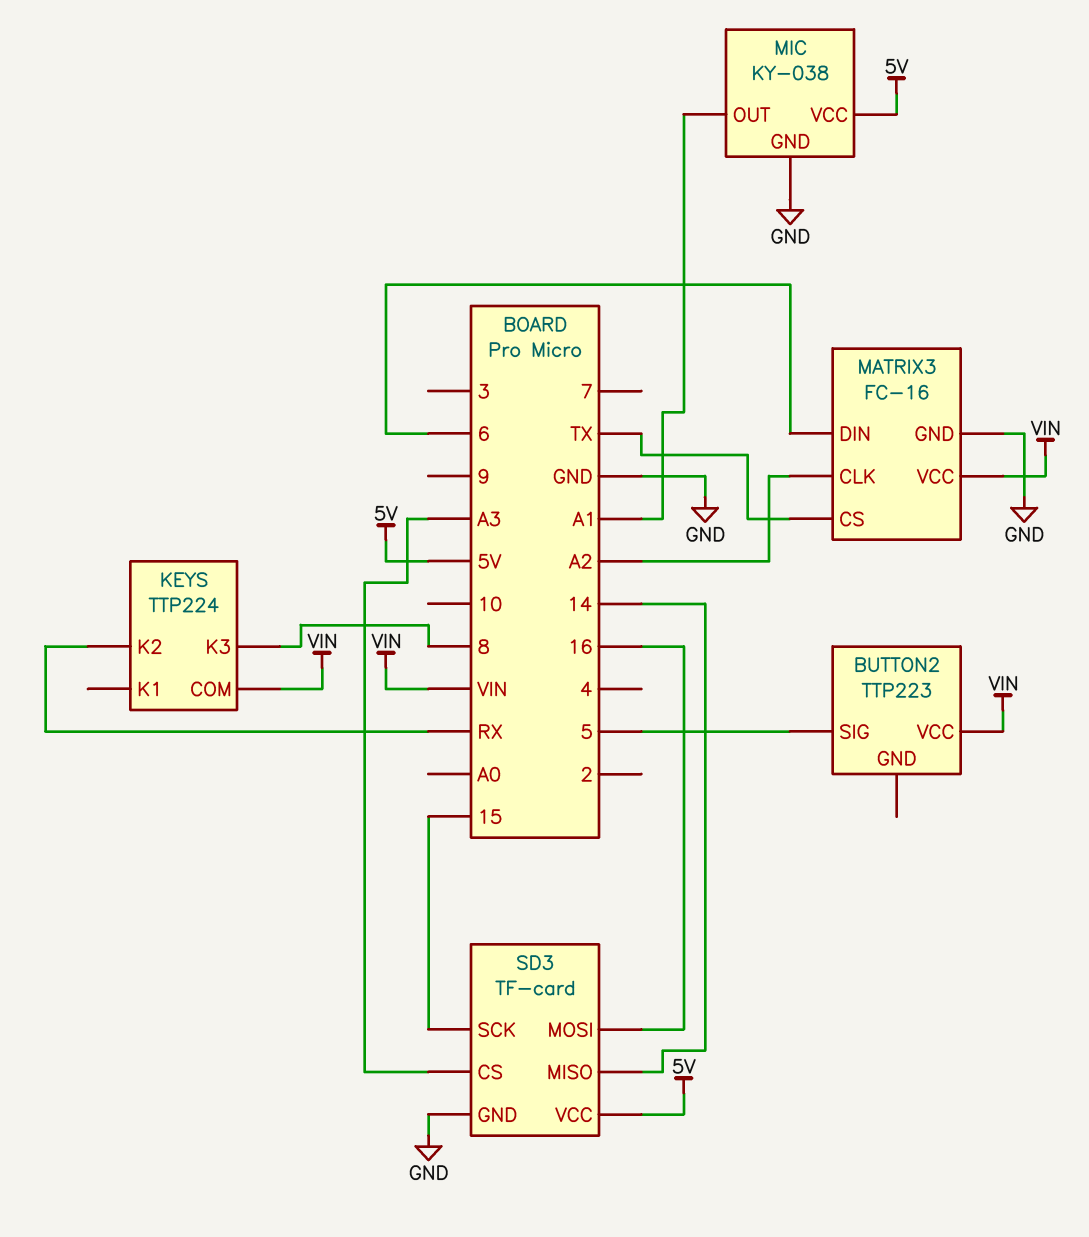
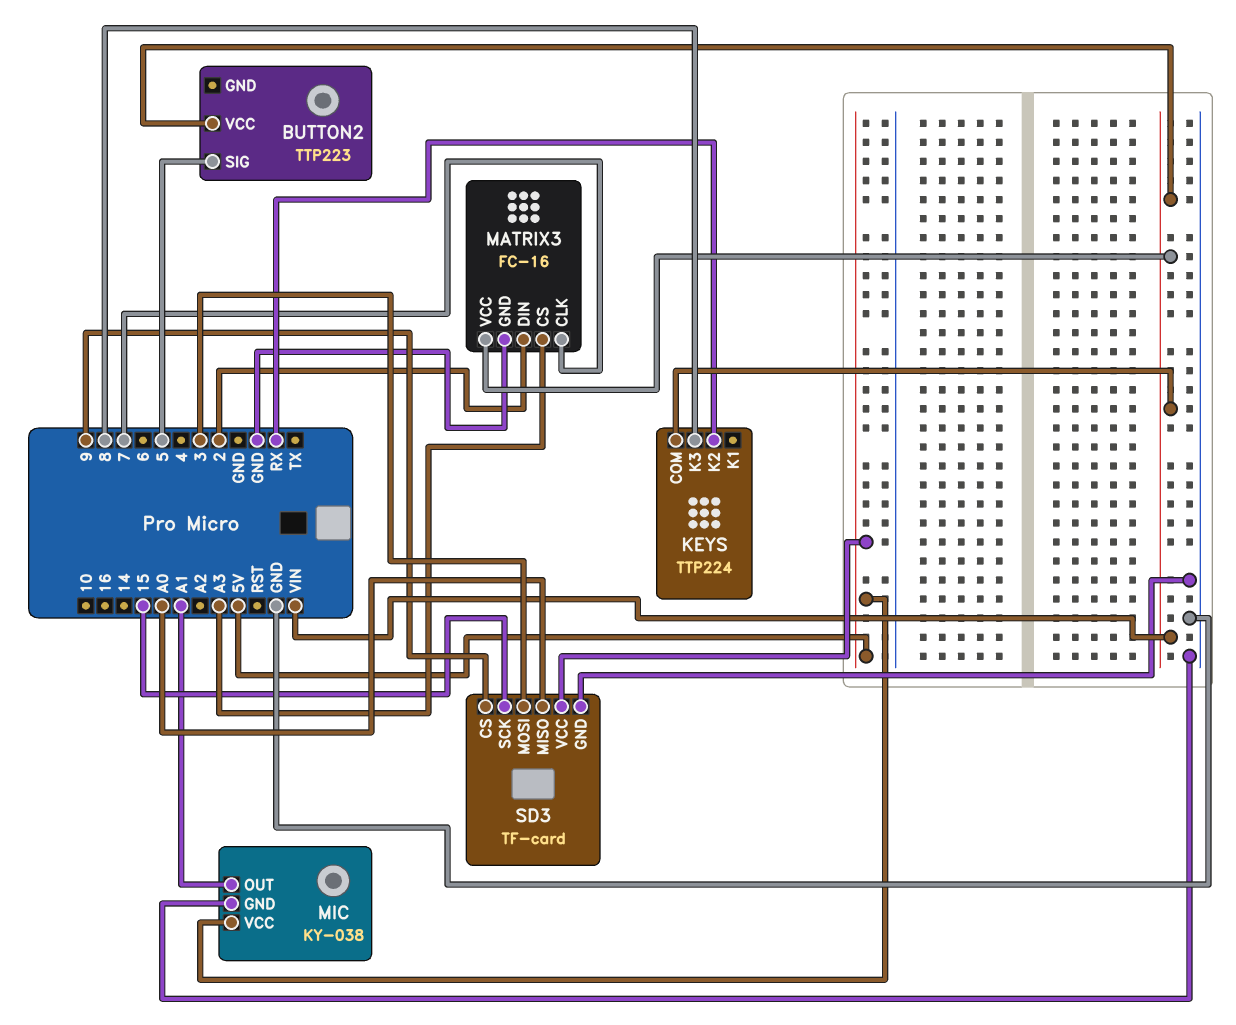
MATRIX3 pin CLK: A2 -> 7
MATRIX3 pin CS: TX -> A3
MATRIX3 pin DIN: 6 -> 2
SD3 pin CS: A3 -> 9
SD3 pin MISO: 14 -> A0
SD3 pin MOSI: 16 -> 3

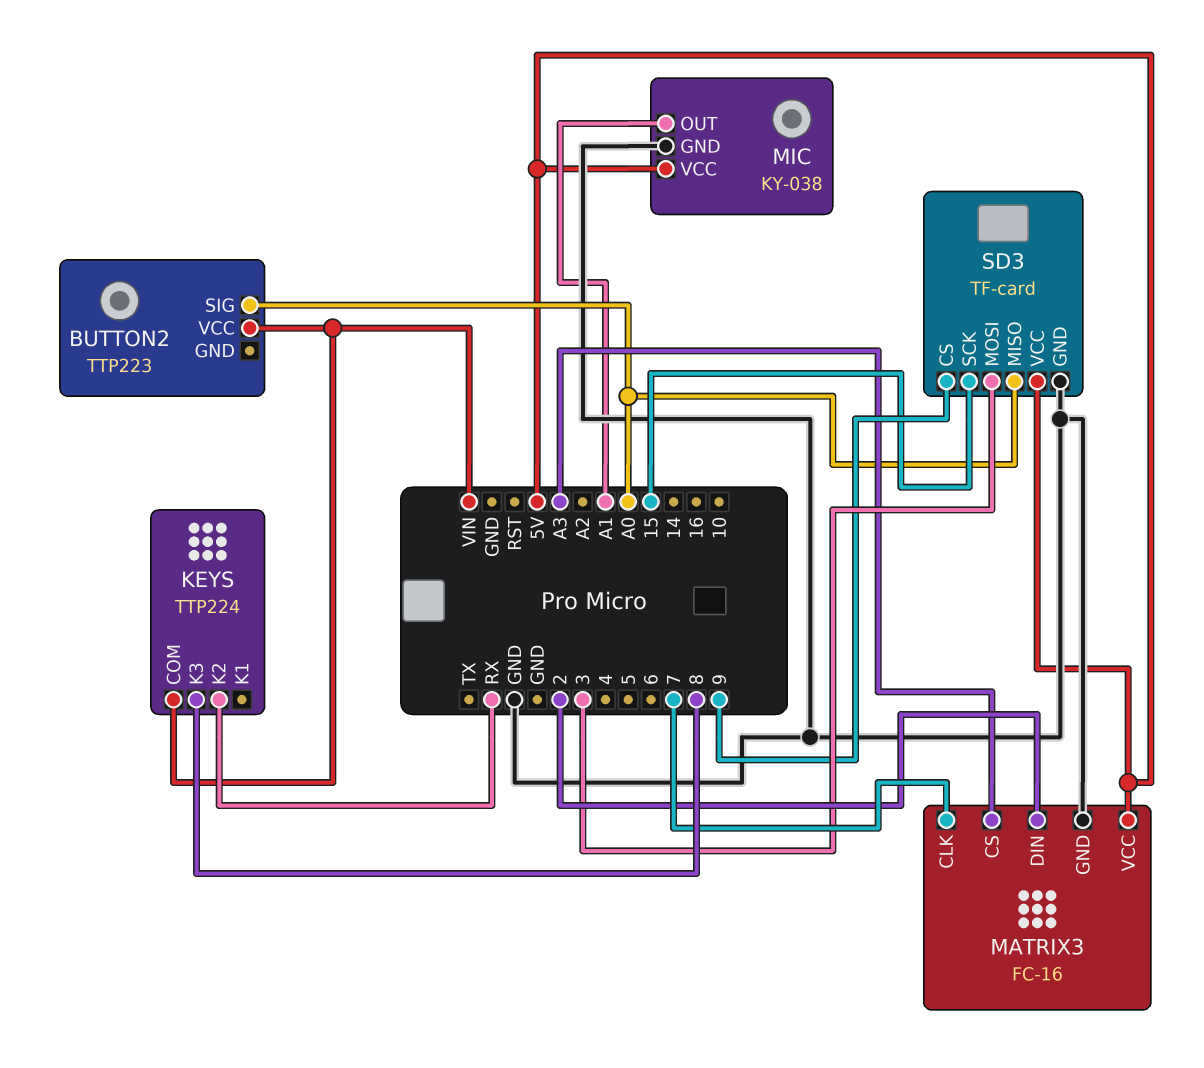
BUTTON2 pin SIG: 5 -> A0
MATRIX3 pin VCC: VIN -> 5V

